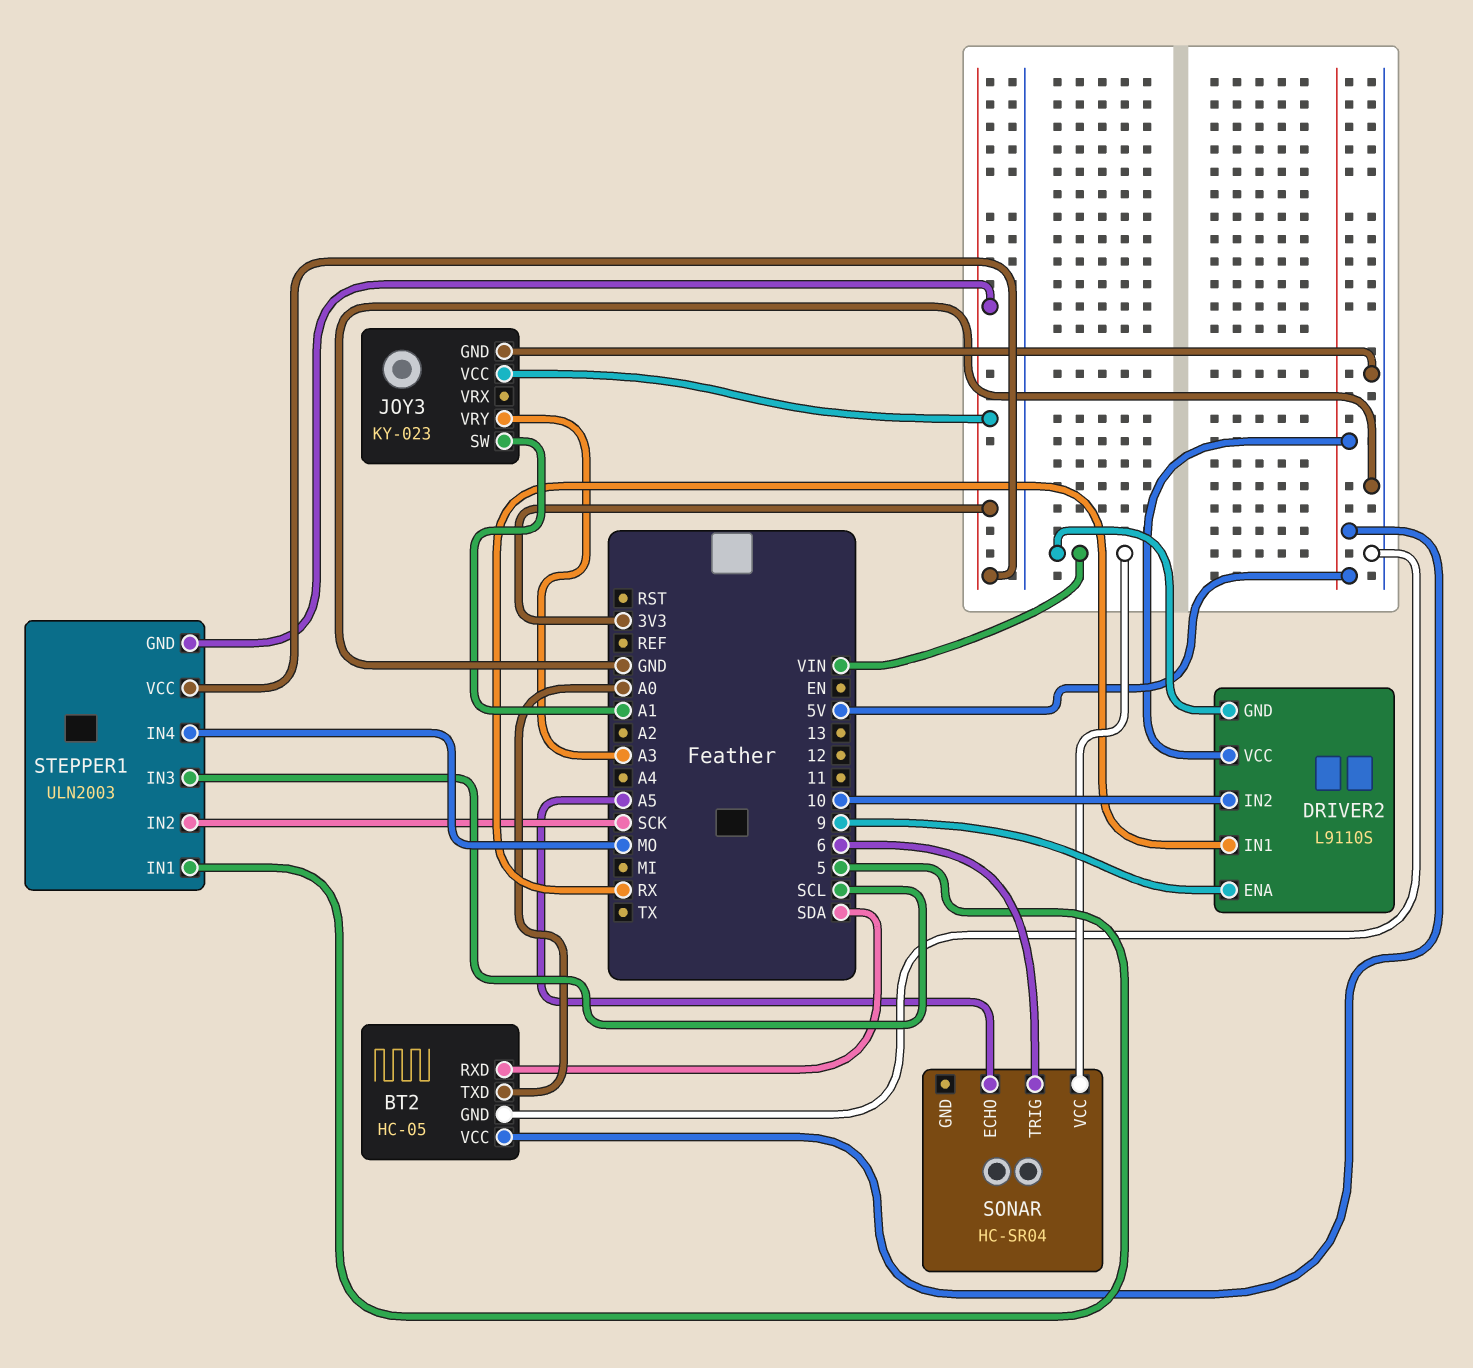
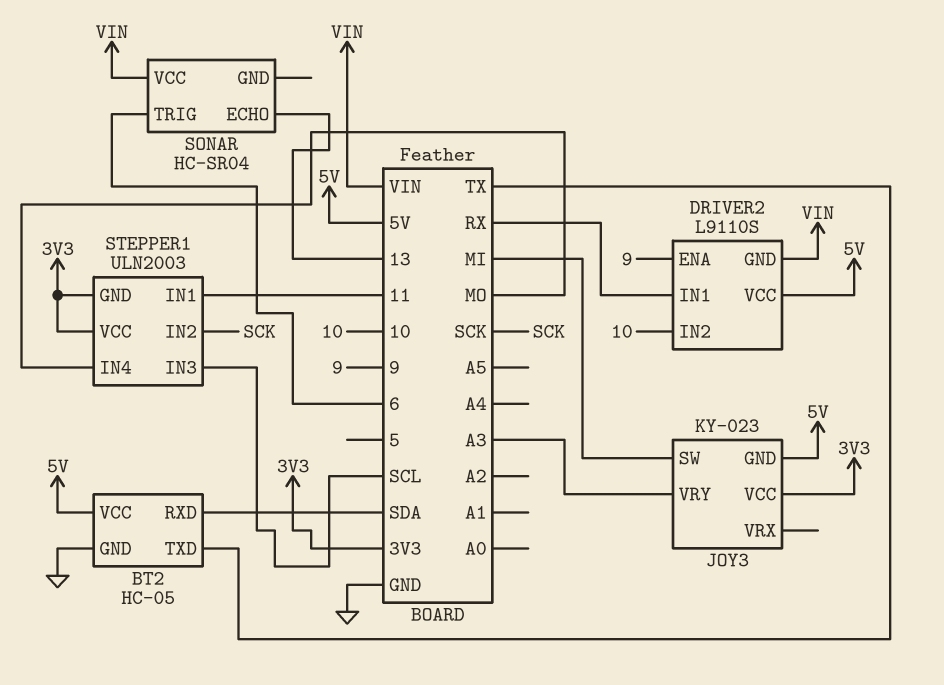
BT2 pin TXD: A0 -> TX
JOY3 pin GND: GND -> 5V
JOY3 pin SW: A1 -> MI
SONAR pin ECHO: A5 -> 13
STEPPER1 pin IN1: 5 -> 11

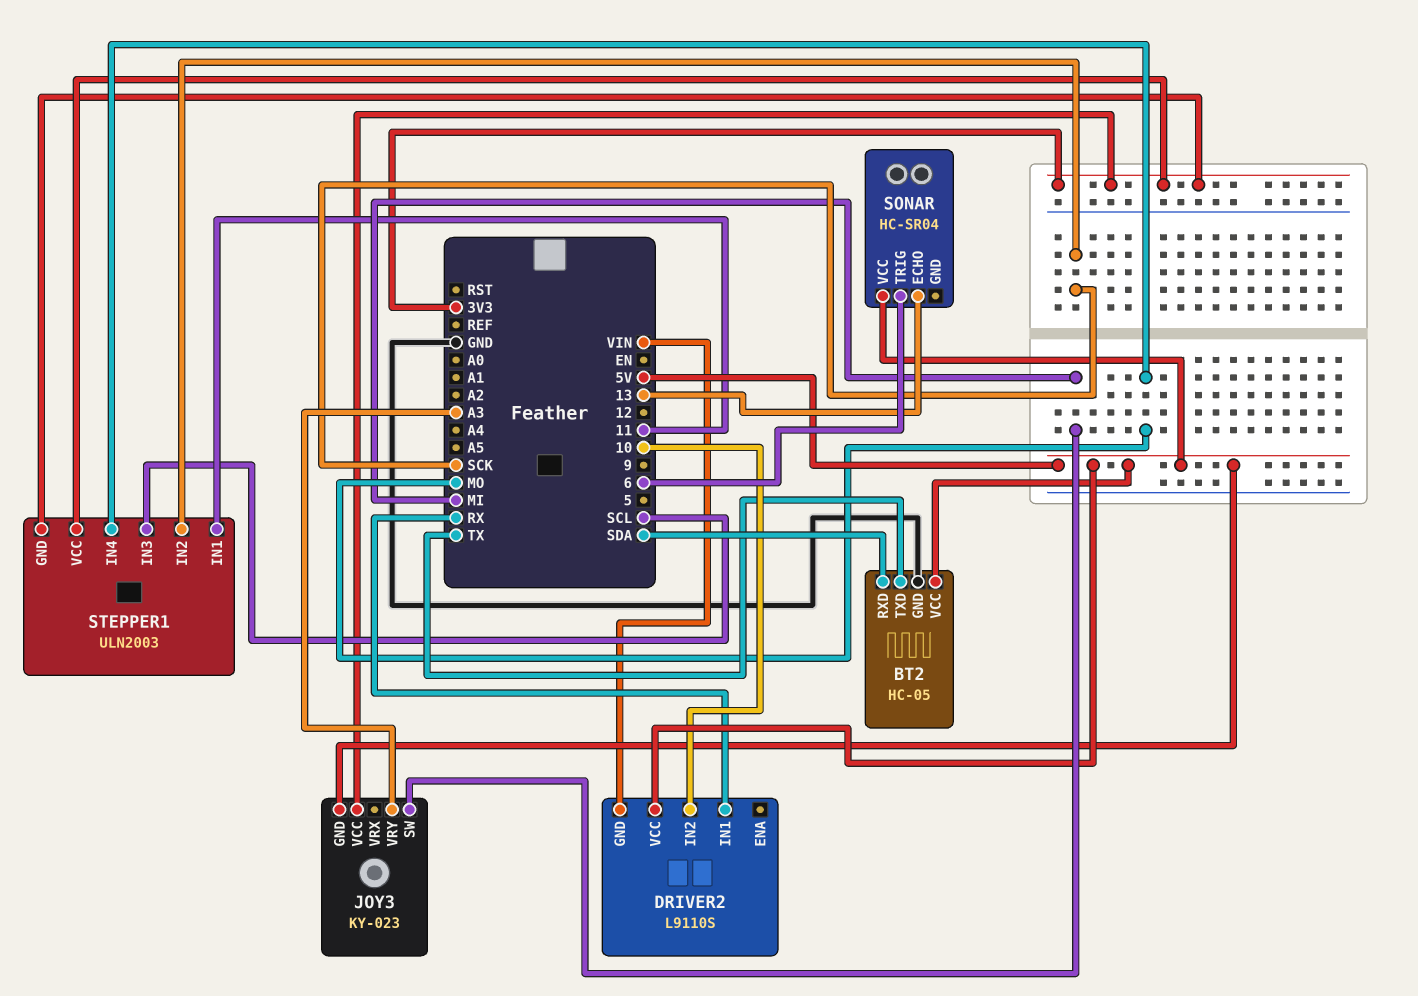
DRIVER2 pin ENA: 9 -> none
SONAR pin VCC: VIN -> 5V

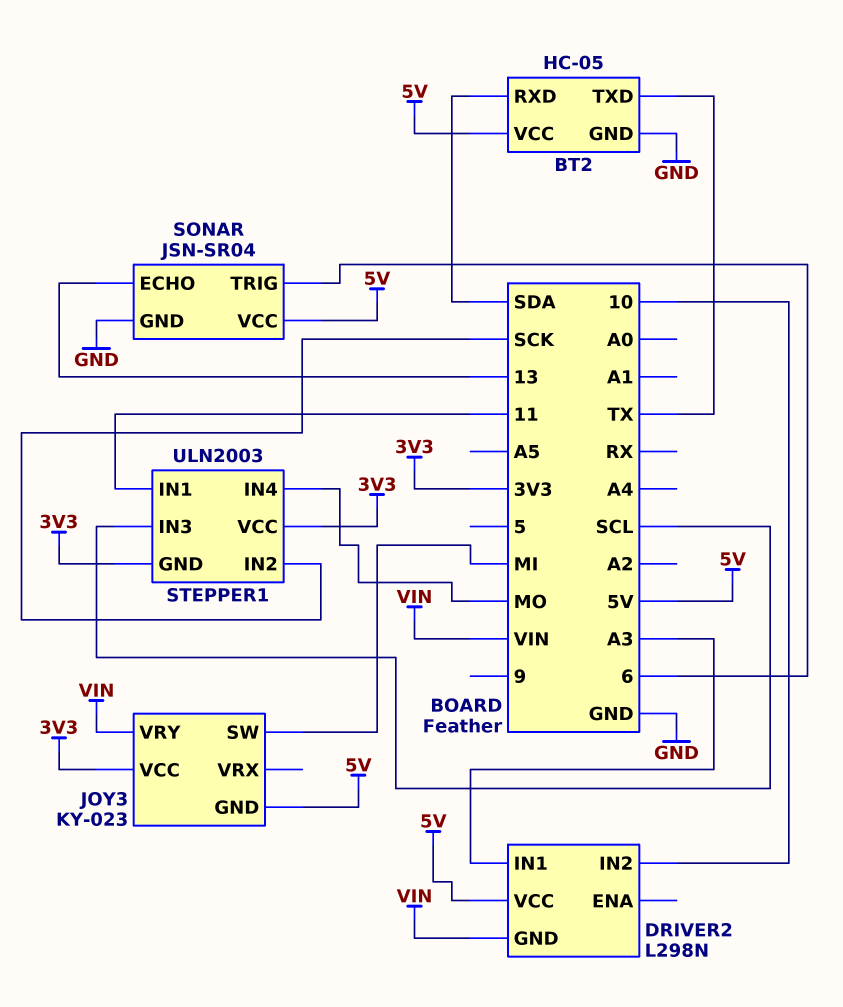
DRIVER2: L9110S -> L298N
DRIVER2 pin IN1: RX -> A3
JOY3 pin VRY: A3 -> VIN
SONAR: HC-SR04 -> JSN-SR04
SONAR pin GND: none -> GND

